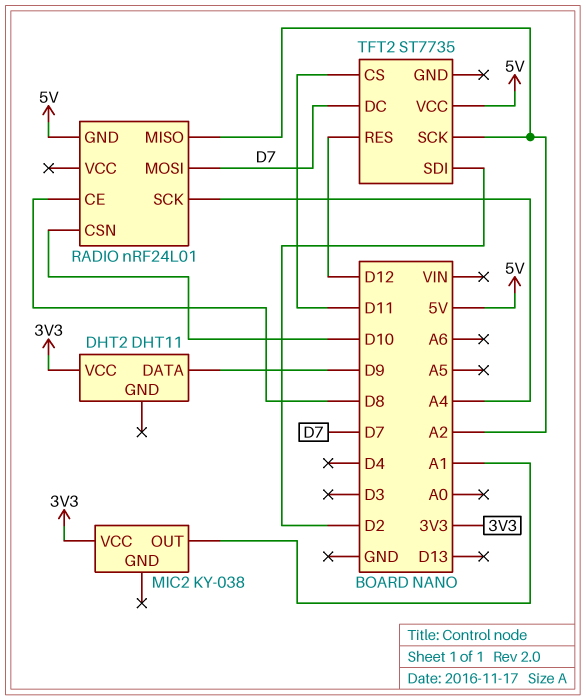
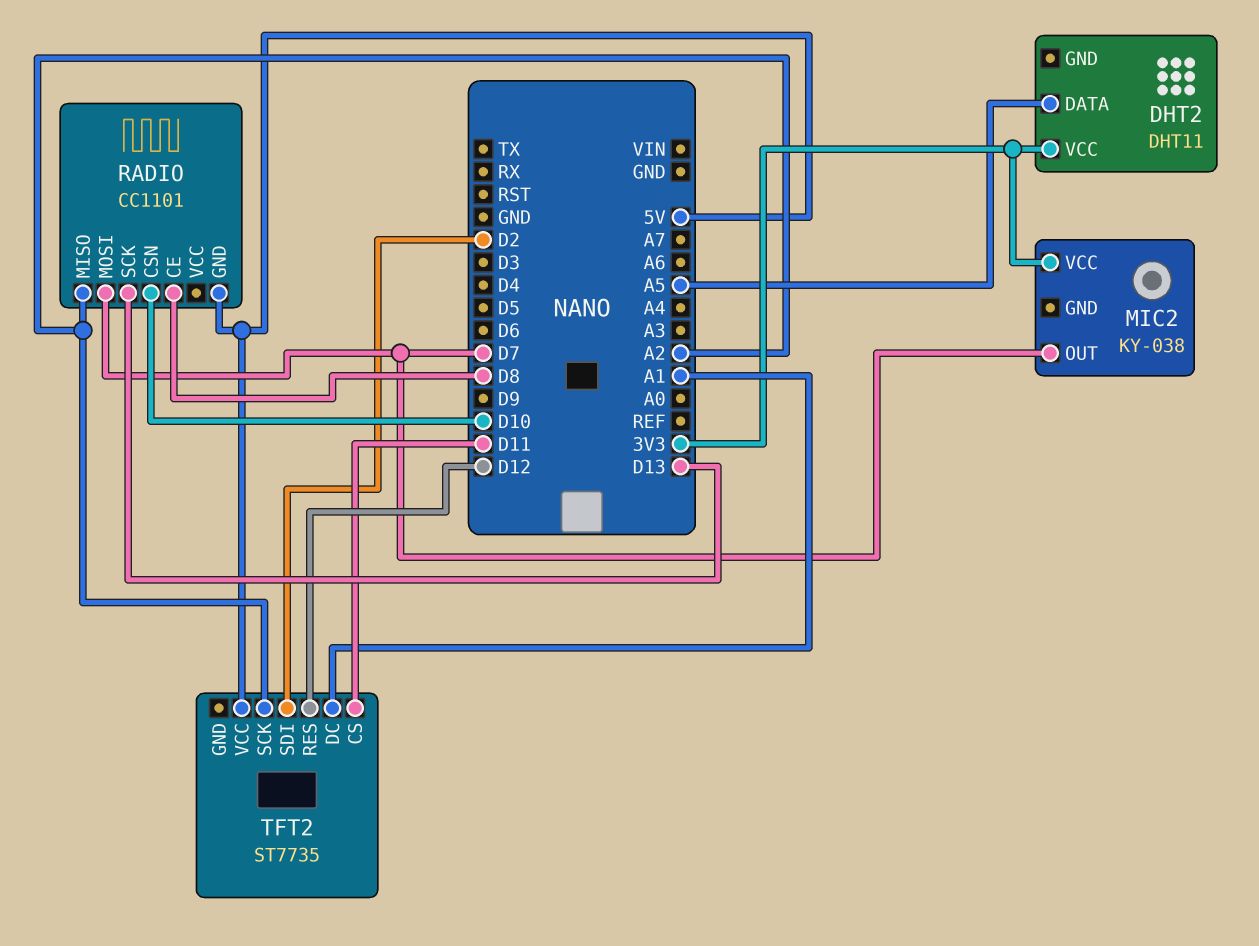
DHT2 pin DATA: D9 -> A5
MIC2 pin OUT: A1 -> D7
RADIO: nRF24L01 -> CC1101
RADIO pin SCK: A4 -> D13
TFT2 pin DC: D7 -> A1

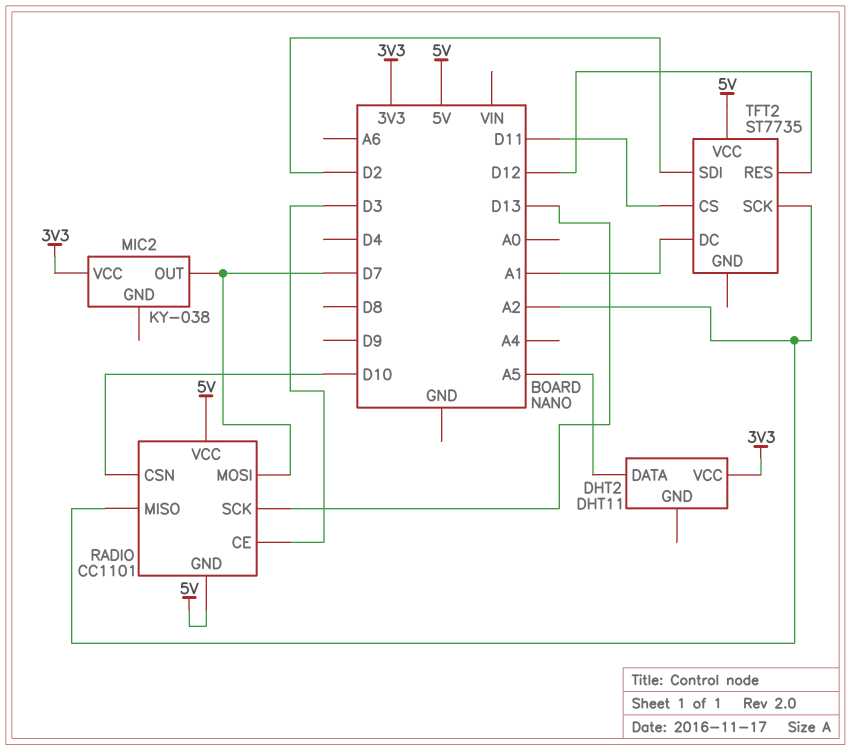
RADIO pin CE: D8 -> D3
RADIO pin VCC: none -> 5V

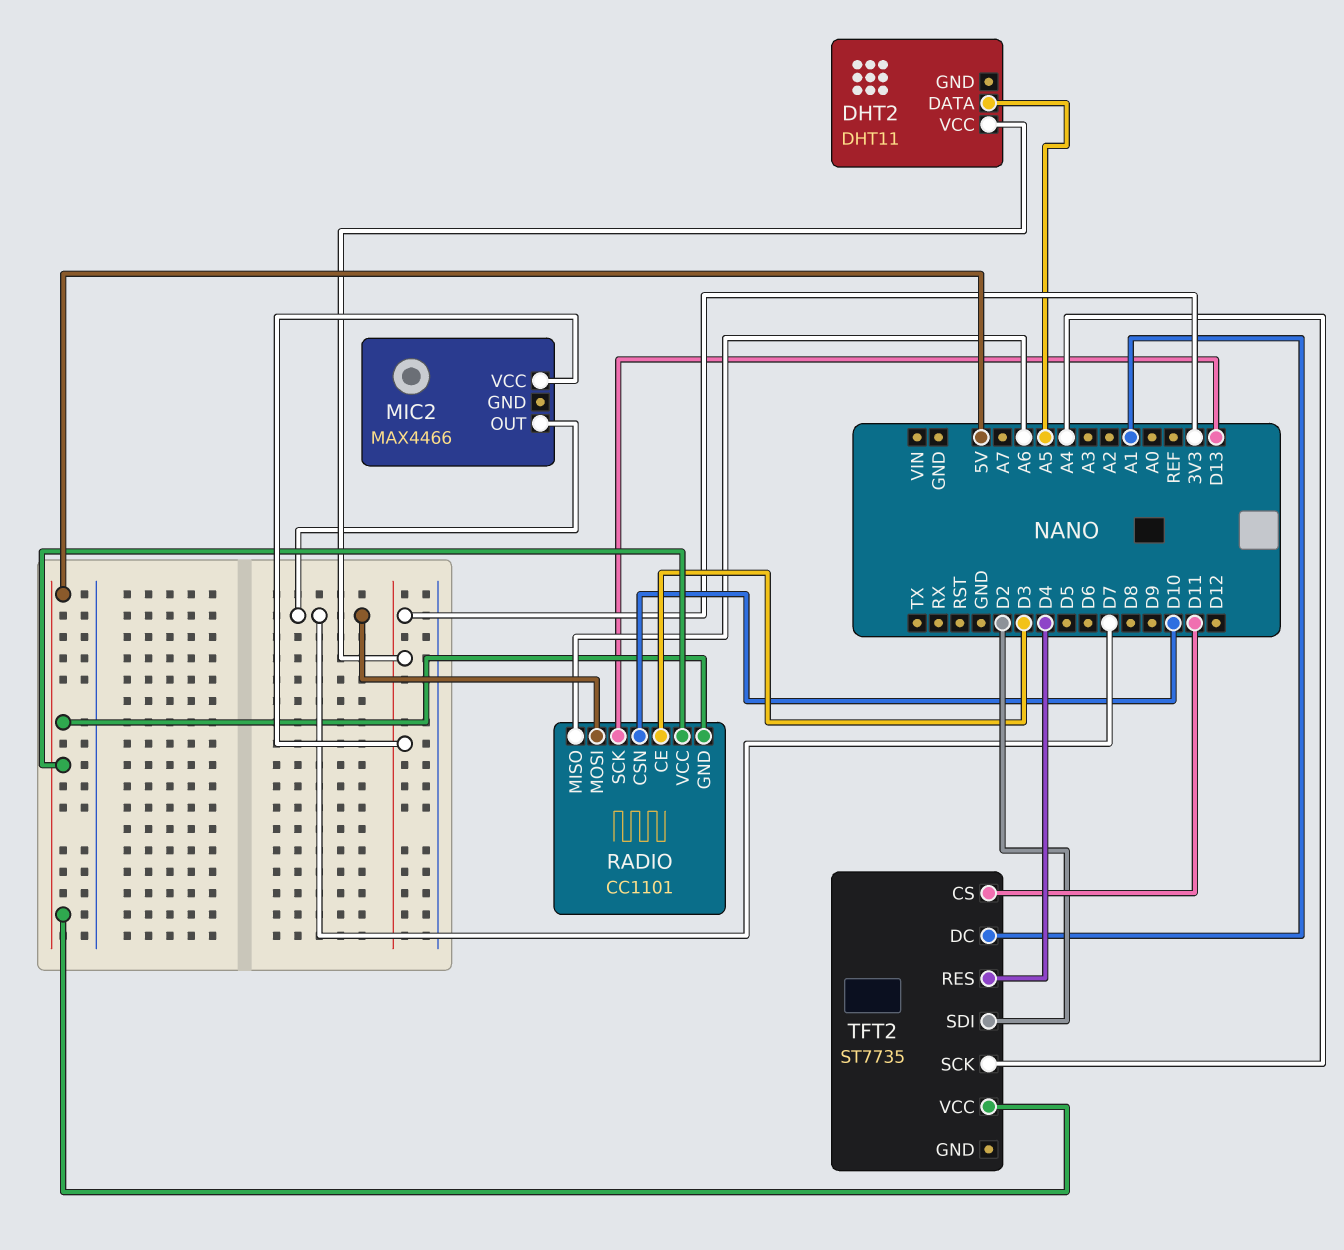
MIC2: KY-038 -> MAX4466
RADIO pin MISO: A2 -> A6
TFT2 pin RES: D12 -> D4
TFT2 pin SCK: A2 -> A4

